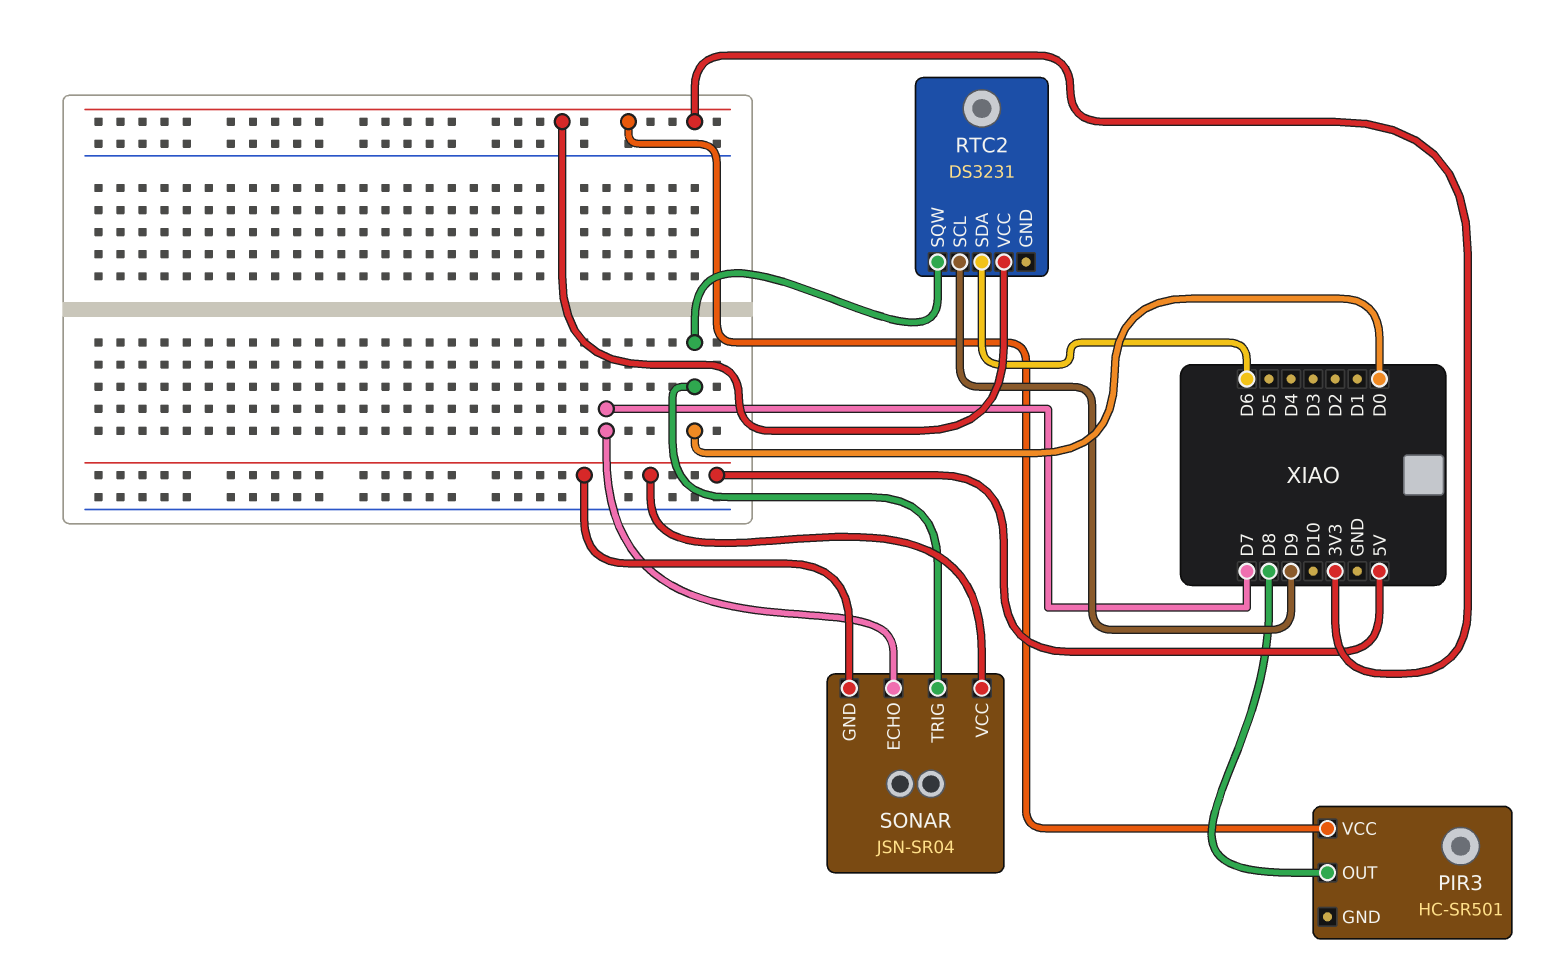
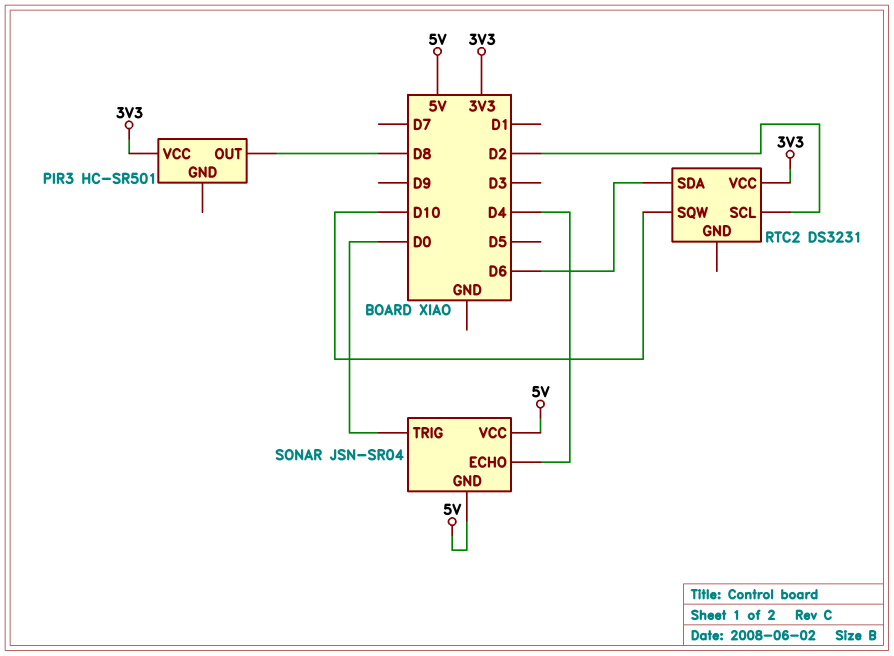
RTC2 pin SCL: D9 -> D2
RTC2 pin SQW: D0 -> D10
SONAR pin ECHO: D7 -> D4

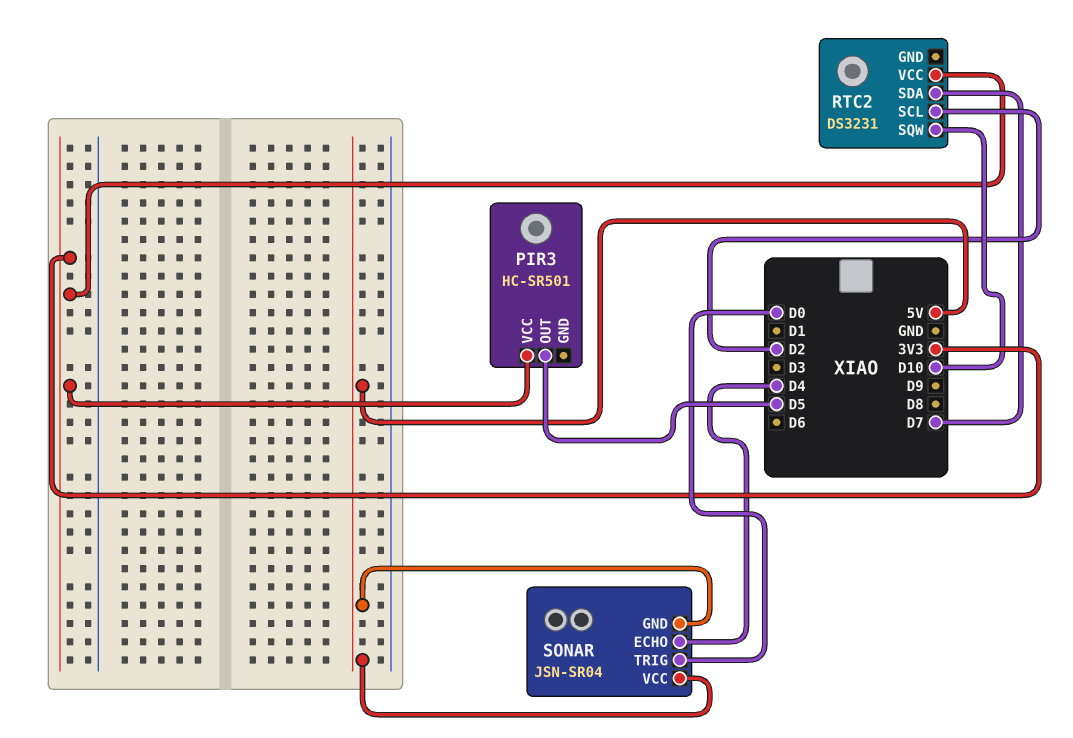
PIR3 pin OUT: D8 -> D5
RTC2 pin SDA: D6 -> D7

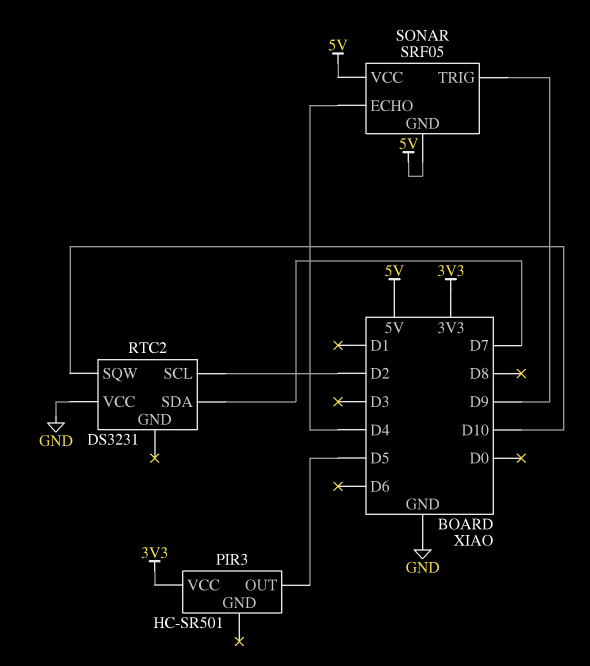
RTC2 pin VCC: 3V3 -> GND
SONAR: JSN-SR04 -> SRF05
SONAR pin TRIG: D0 -> D9

